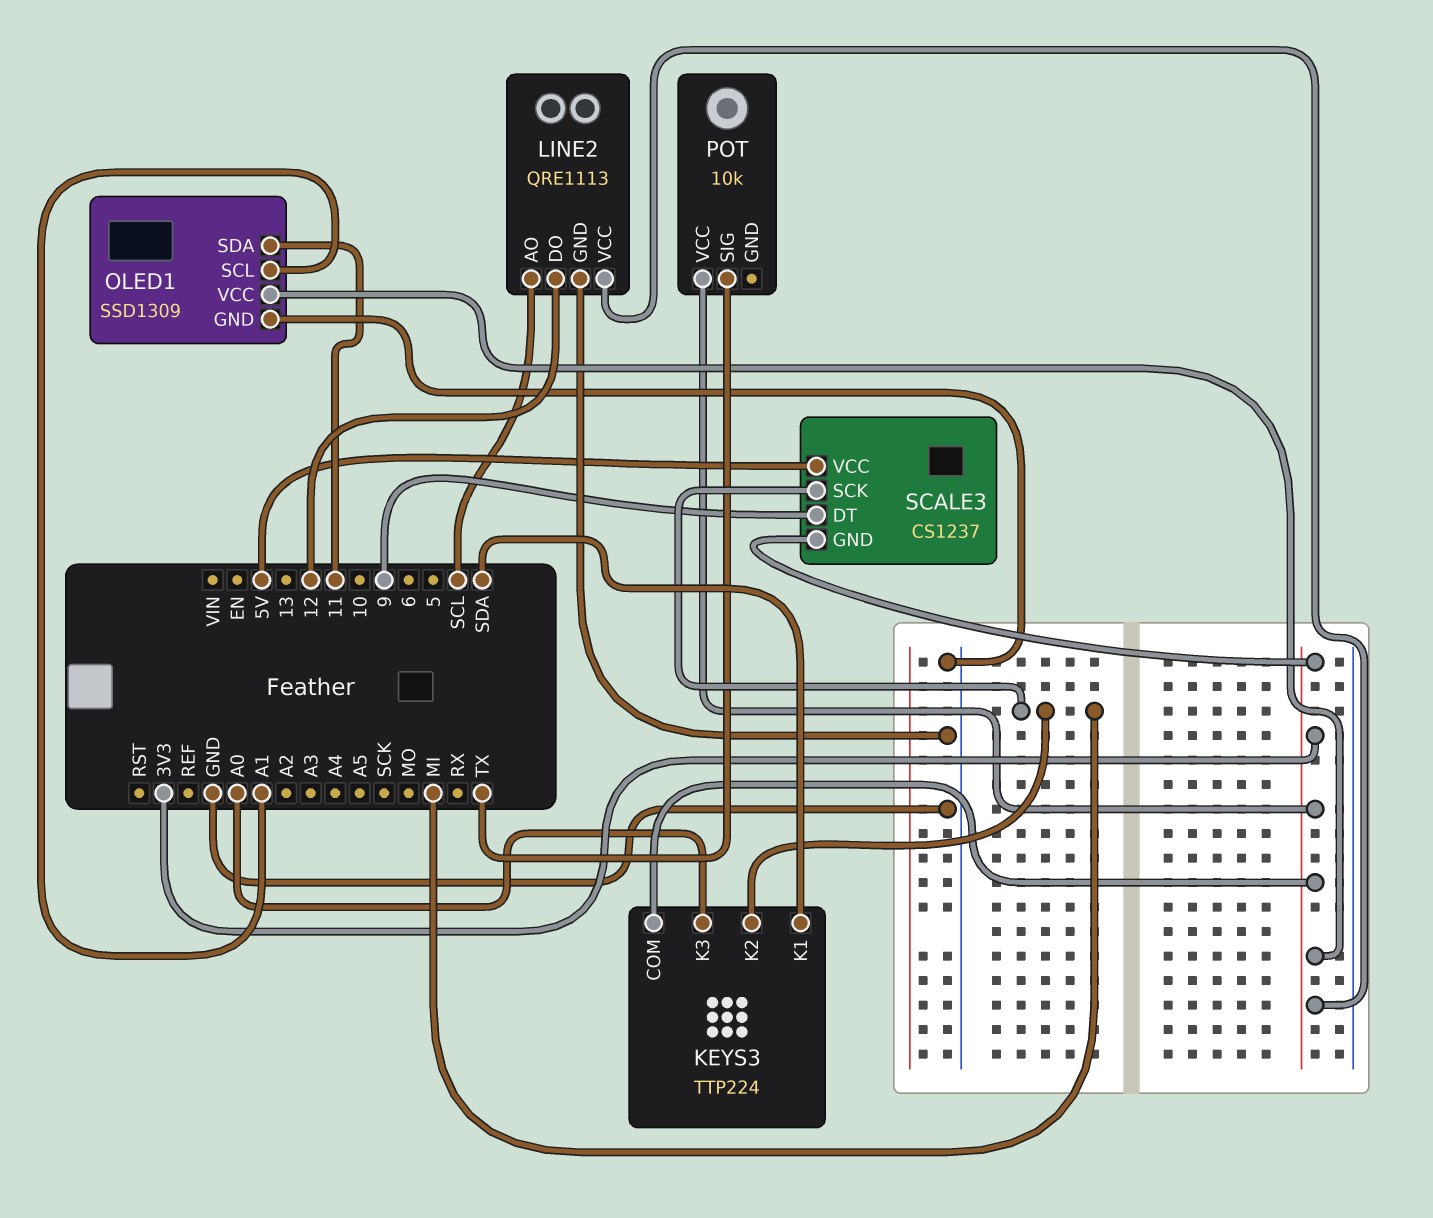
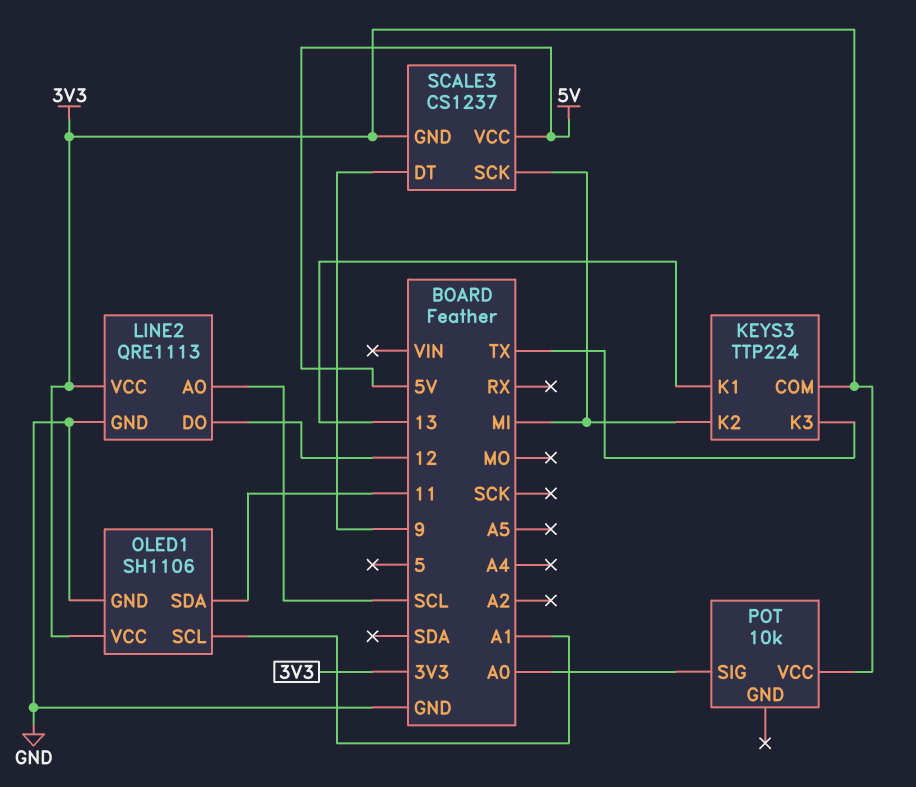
KEYS3 pin K1: SDA -> 13
KEYS3 pin K3: A0 -> TX
OLED1: SSD1309 -> SH1106
POT pin SIG: TX -> A0

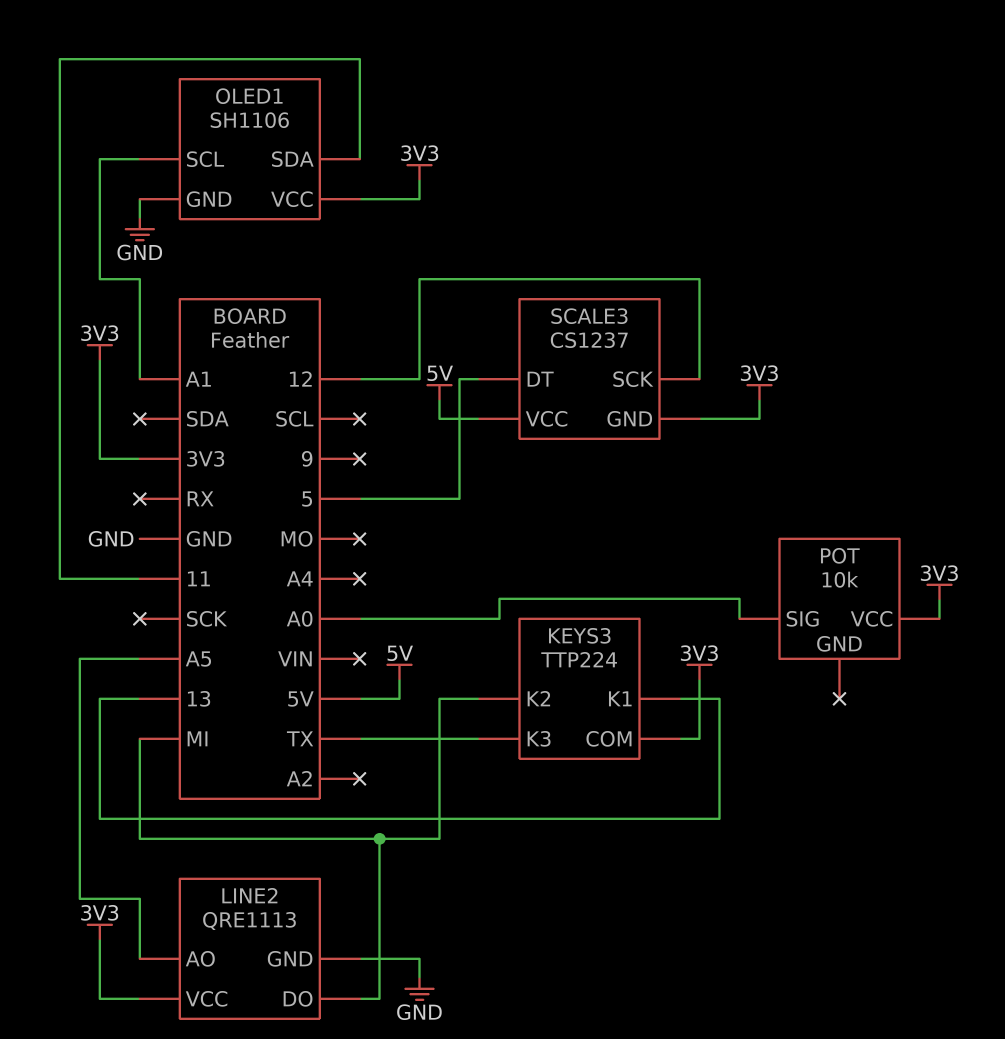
LINE2 pin AO: SCL -> A5
LINE2 pin DO: 12 -> MI
SCALE3 pin DT: 9 -> 5
SCALE3 pin SCK: MI -> 12

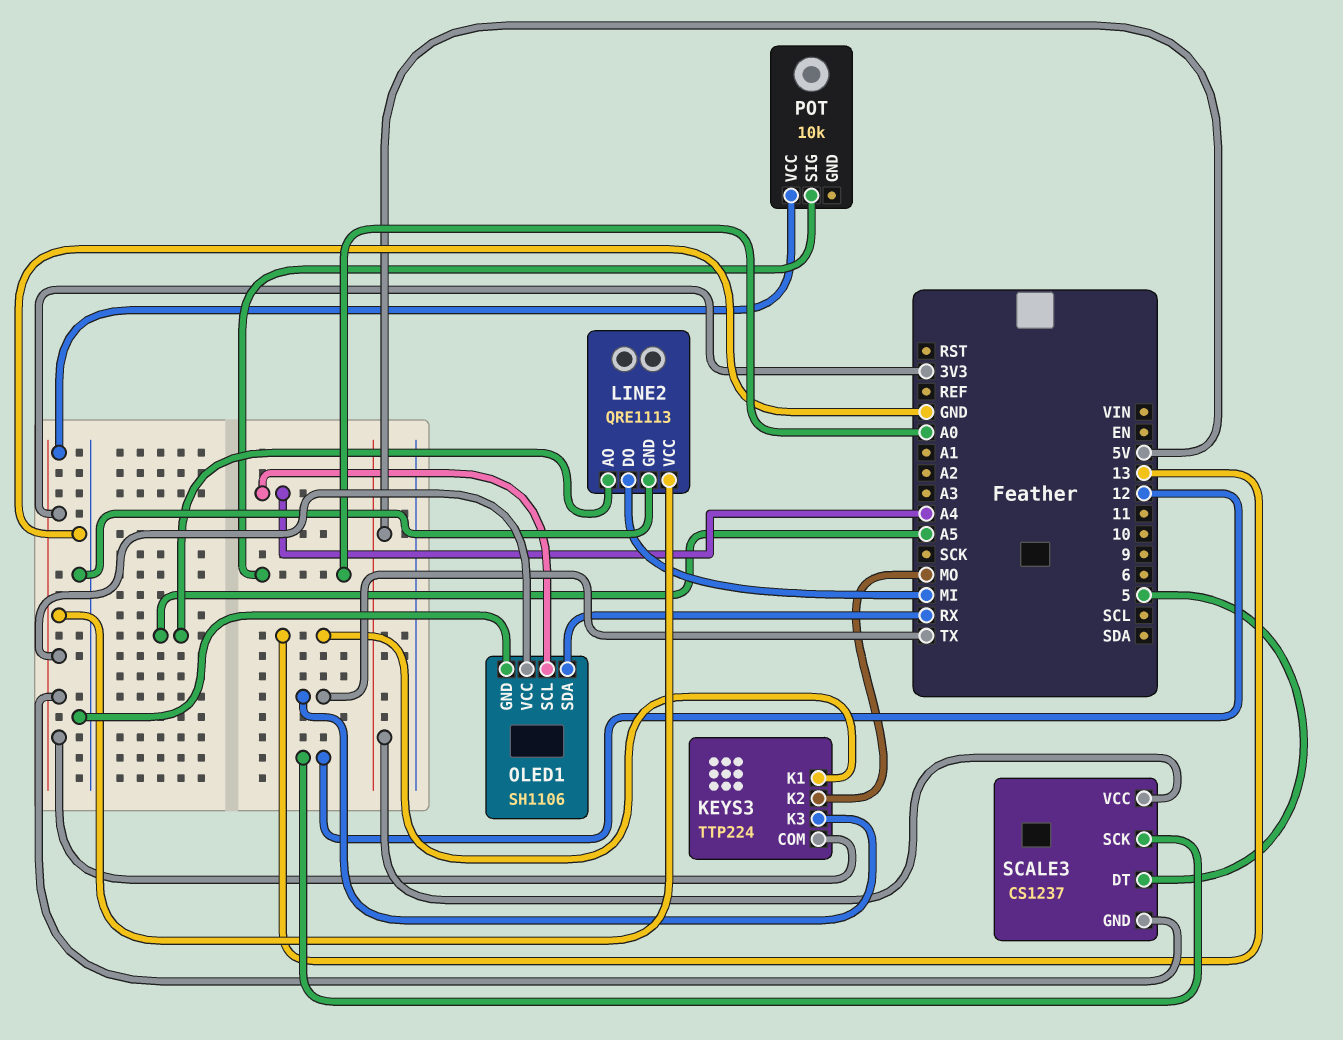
KEYS3 pin K2: MI -> MO
OLED1 pin SCL: A1 -> A4
OLED1 pin SDA: 11 -> RX

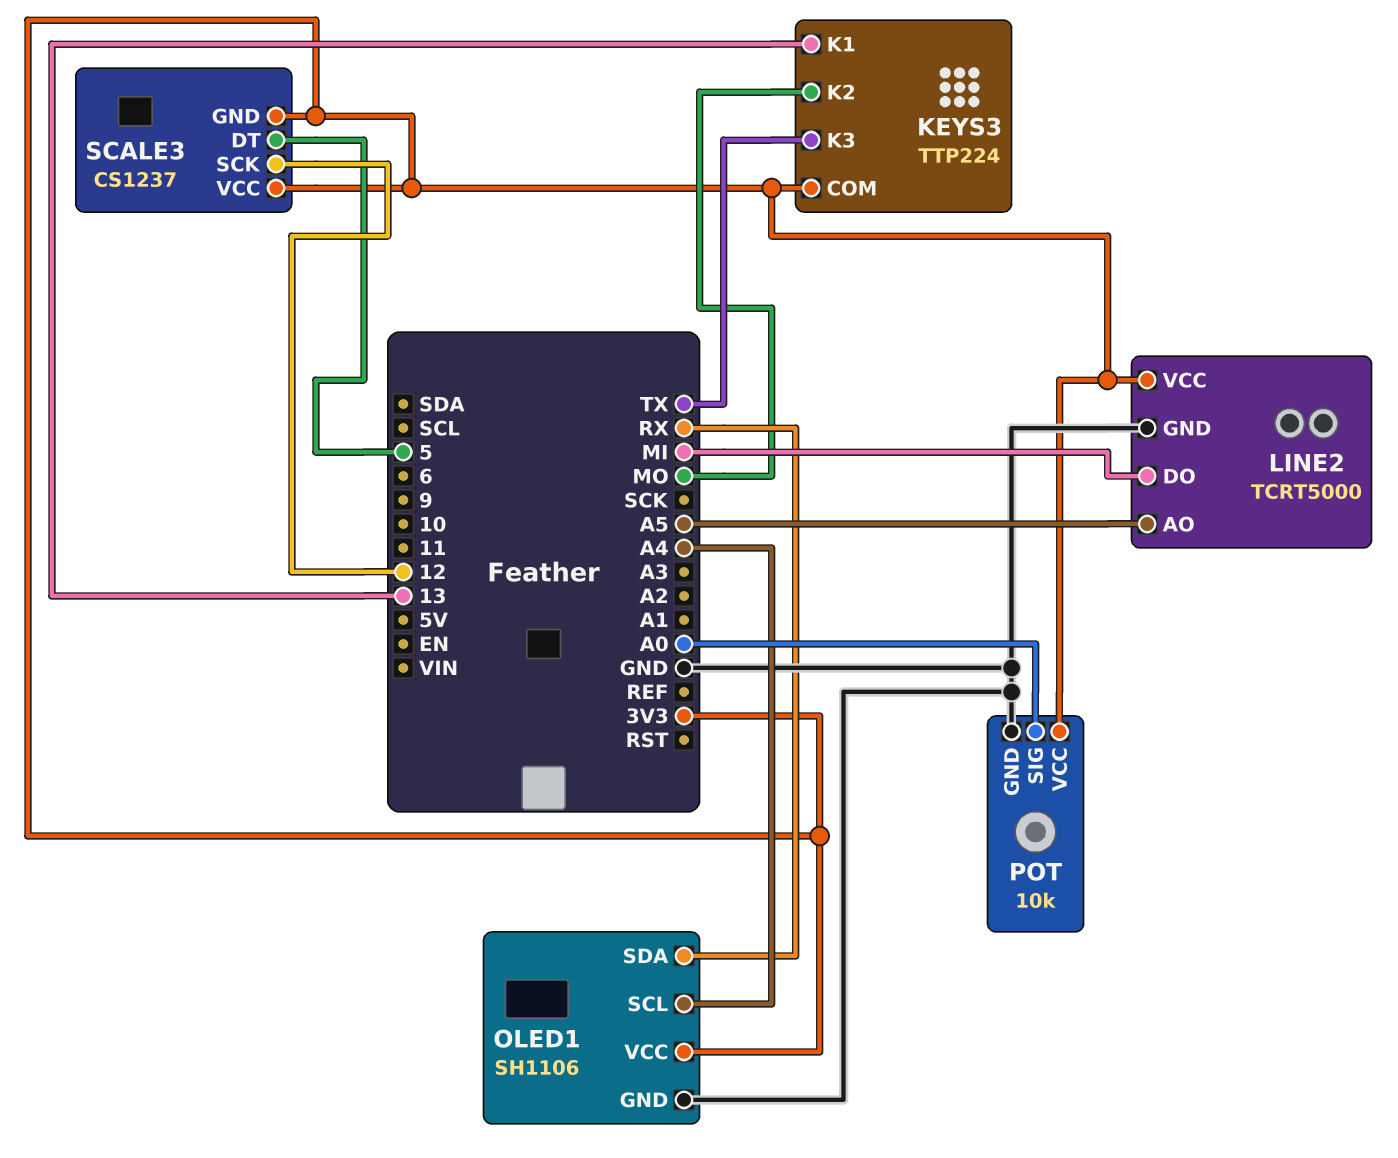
LINE2: QRE1113 -> TCRT5000
POT pin GND: none -> GND
SCALE3 pin VCC: 5V -> 3V3

